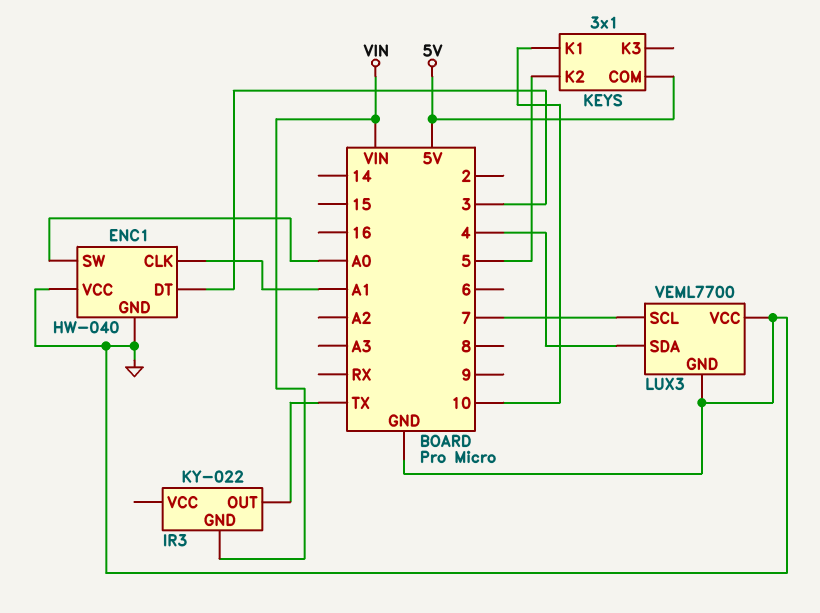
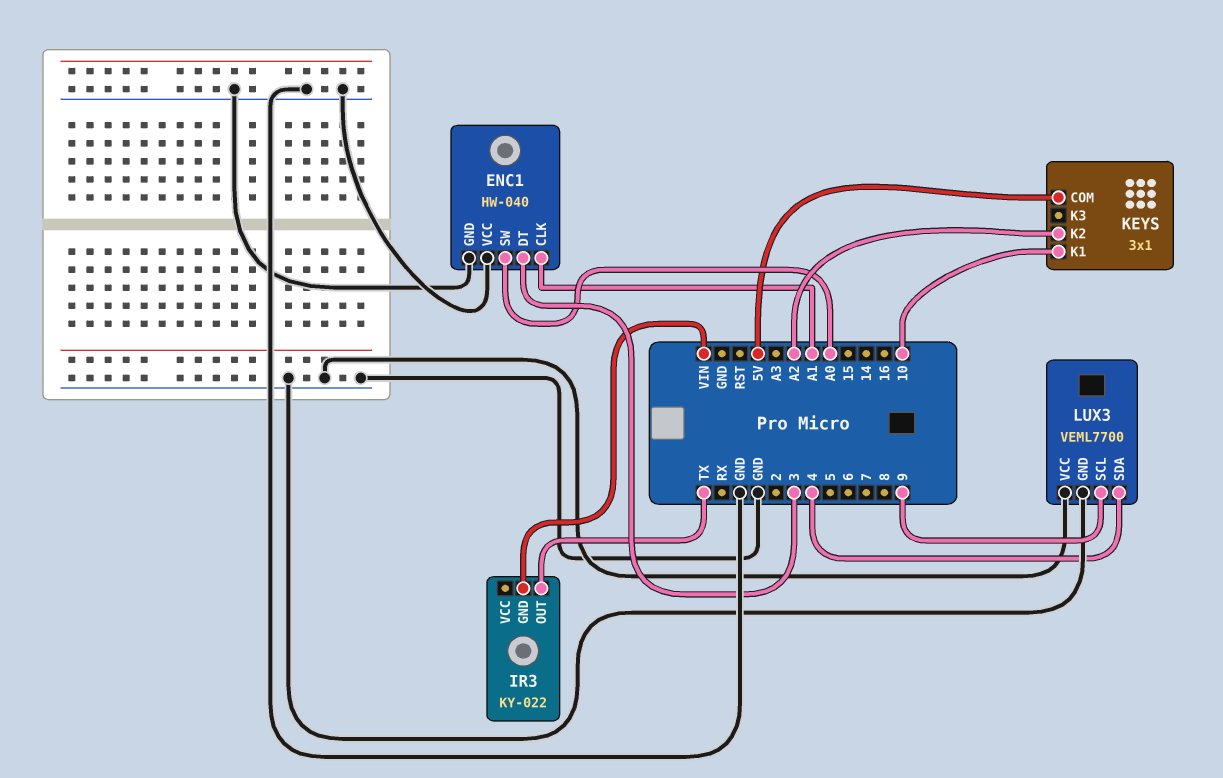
KEYS pin K2: 5 -> A2
LUX3 pin SCL: 7 -> 9

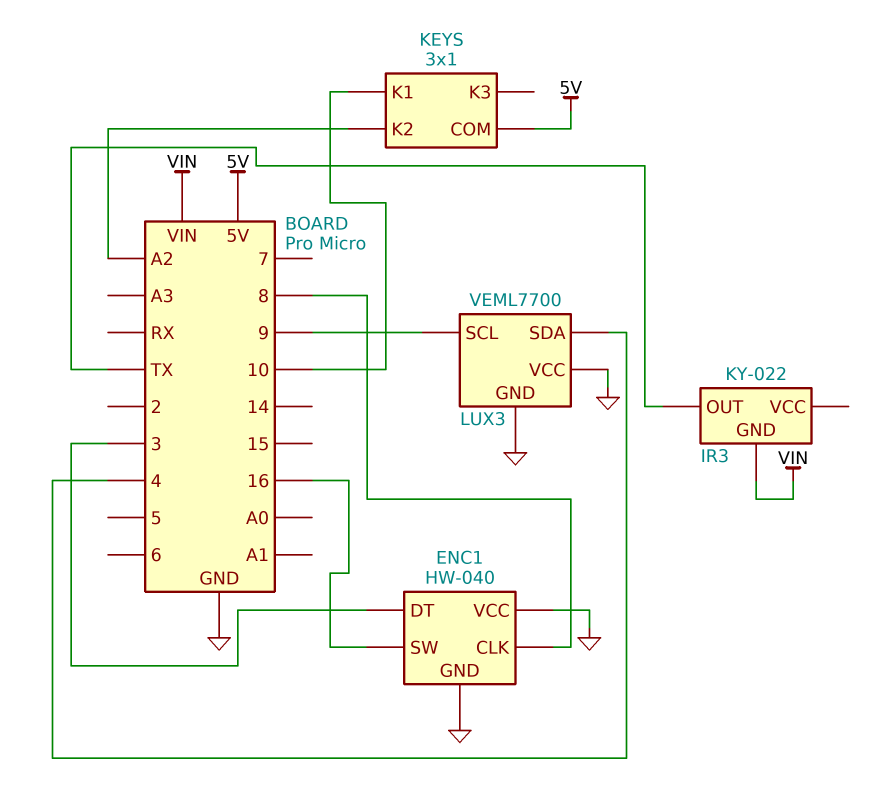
ENC1 pin CLK: A1 -> 8
ENC1 pin SW: A0 -> 16

